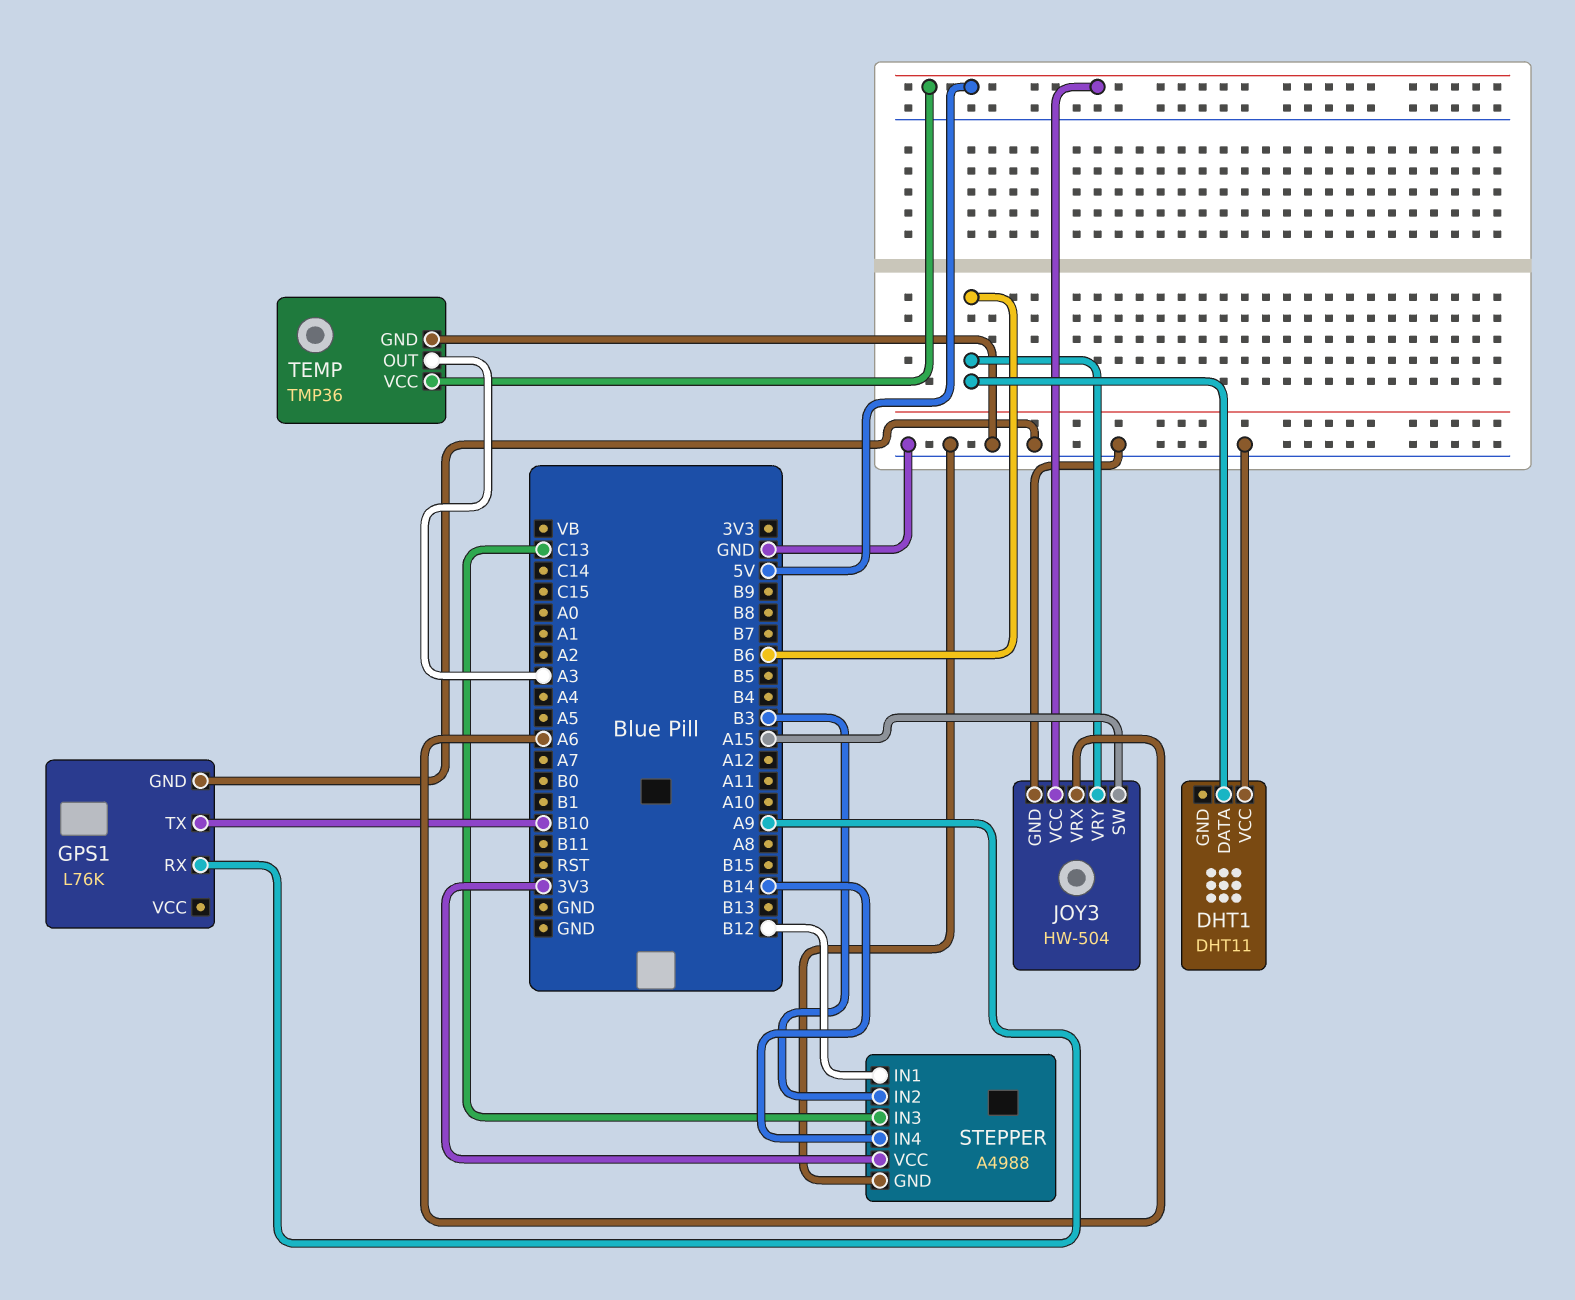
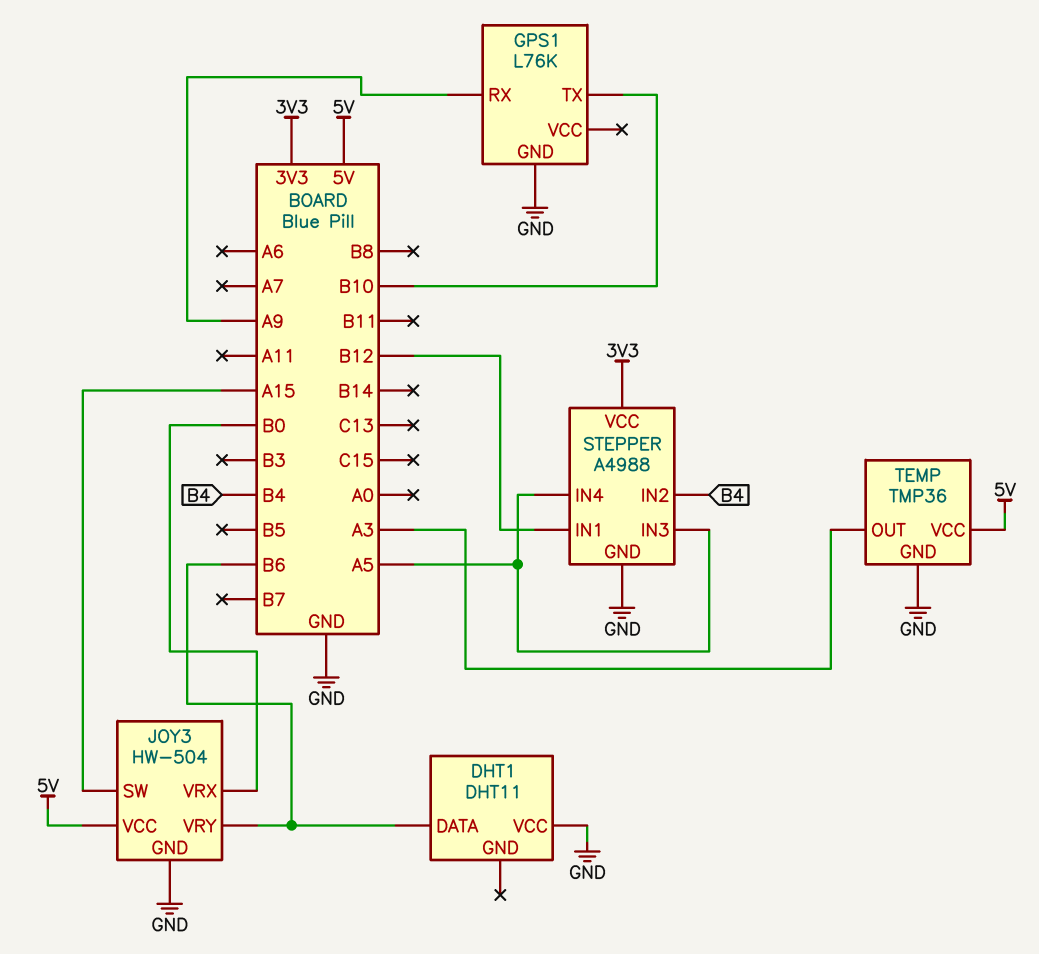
JOY3 pin VRX: A6 -> B0
STEPPER pin IN2: B3 -> B4
STEPPER pin IN3: C13 -> A5
STEPPER pin IN4: B14 -> A5

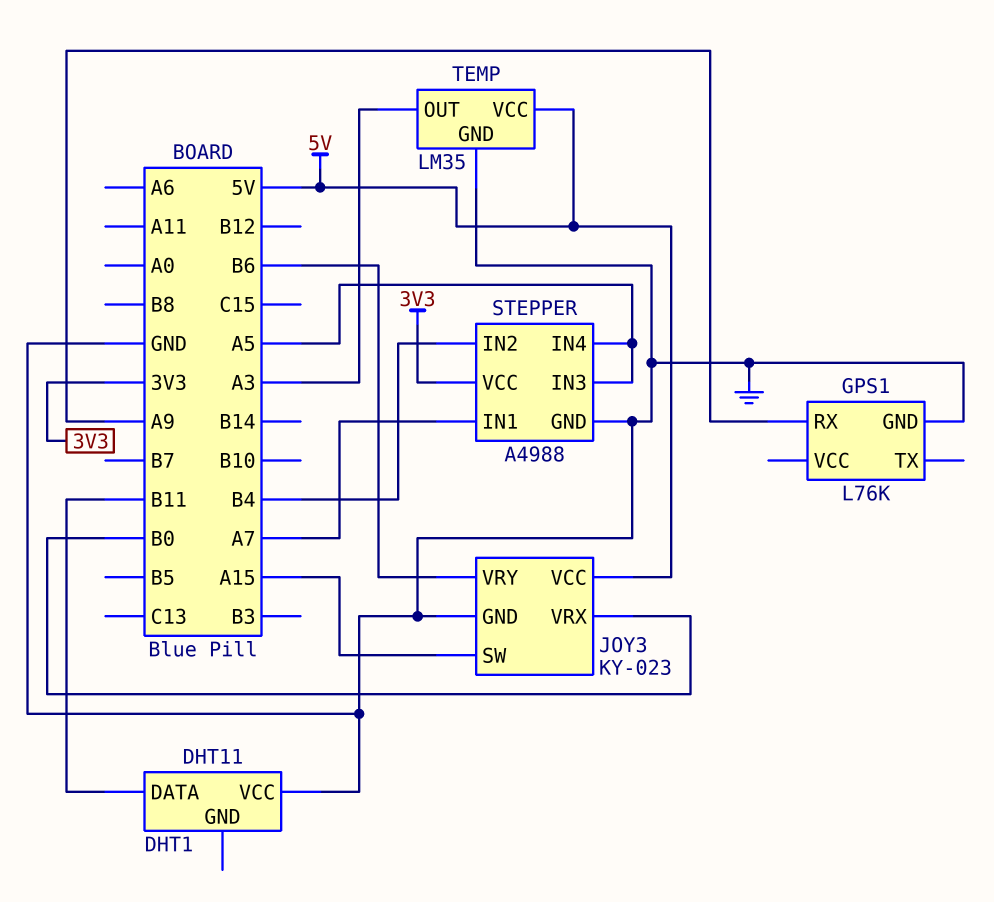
DHT1 pin DATA: B6 -> B11
GPS1 pin TX: B10 -> none
JOY3: HW-504 -> KY-023
STEPPER pin IN1: B12 -> A7
TEMP: TMP36 -> LM35

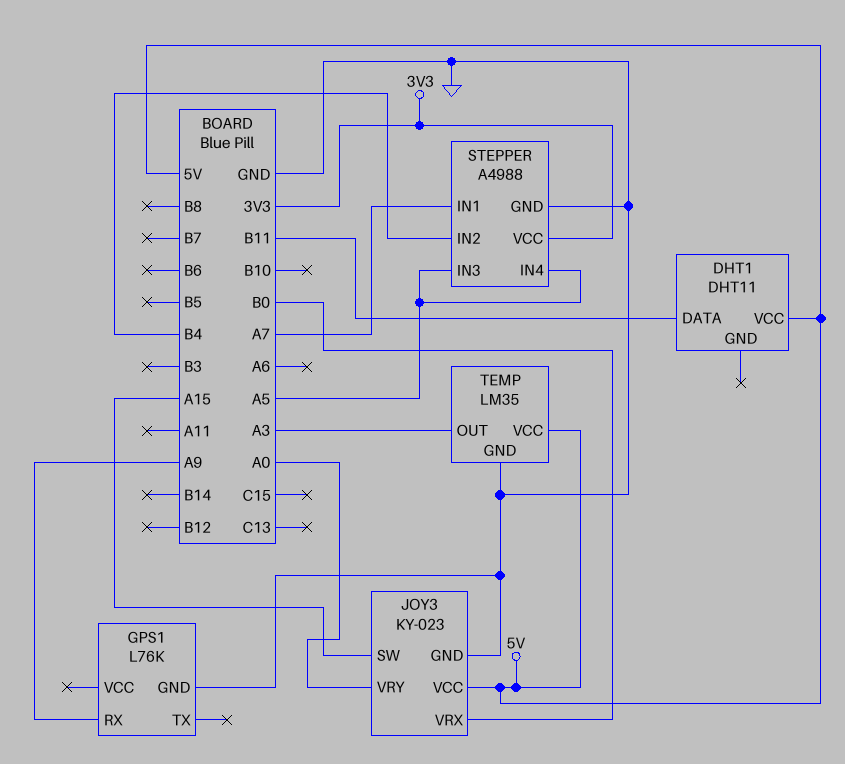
DHT1 pin VCC: GND -> 5V
JOY3 pin VRY: B6 -> A0

